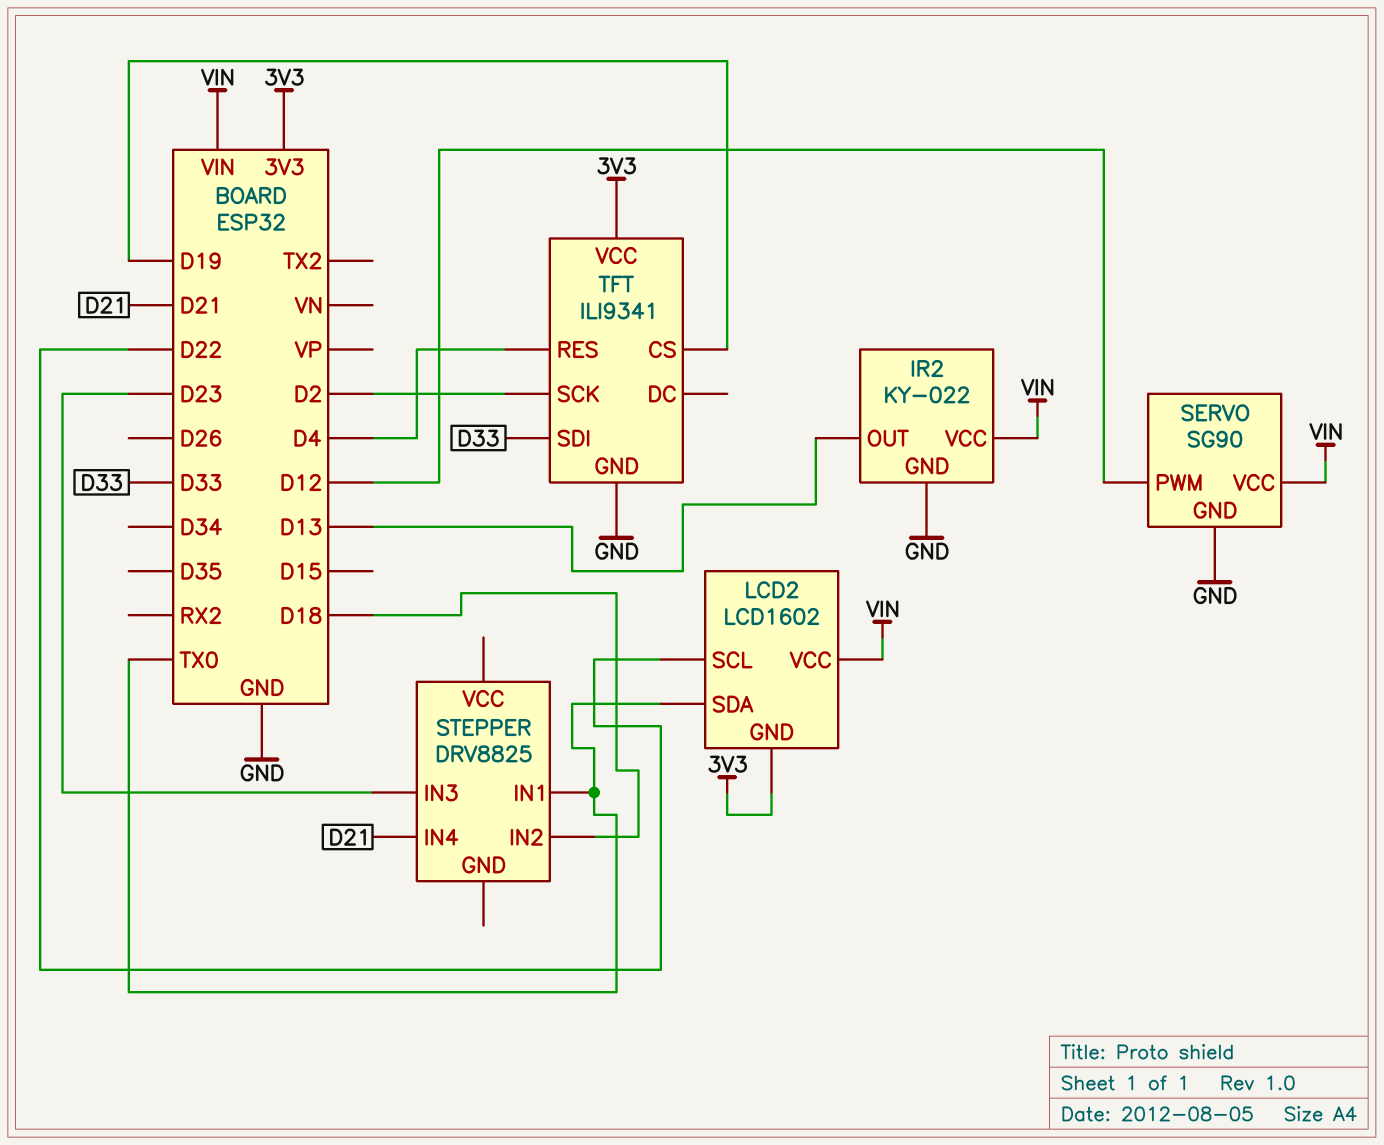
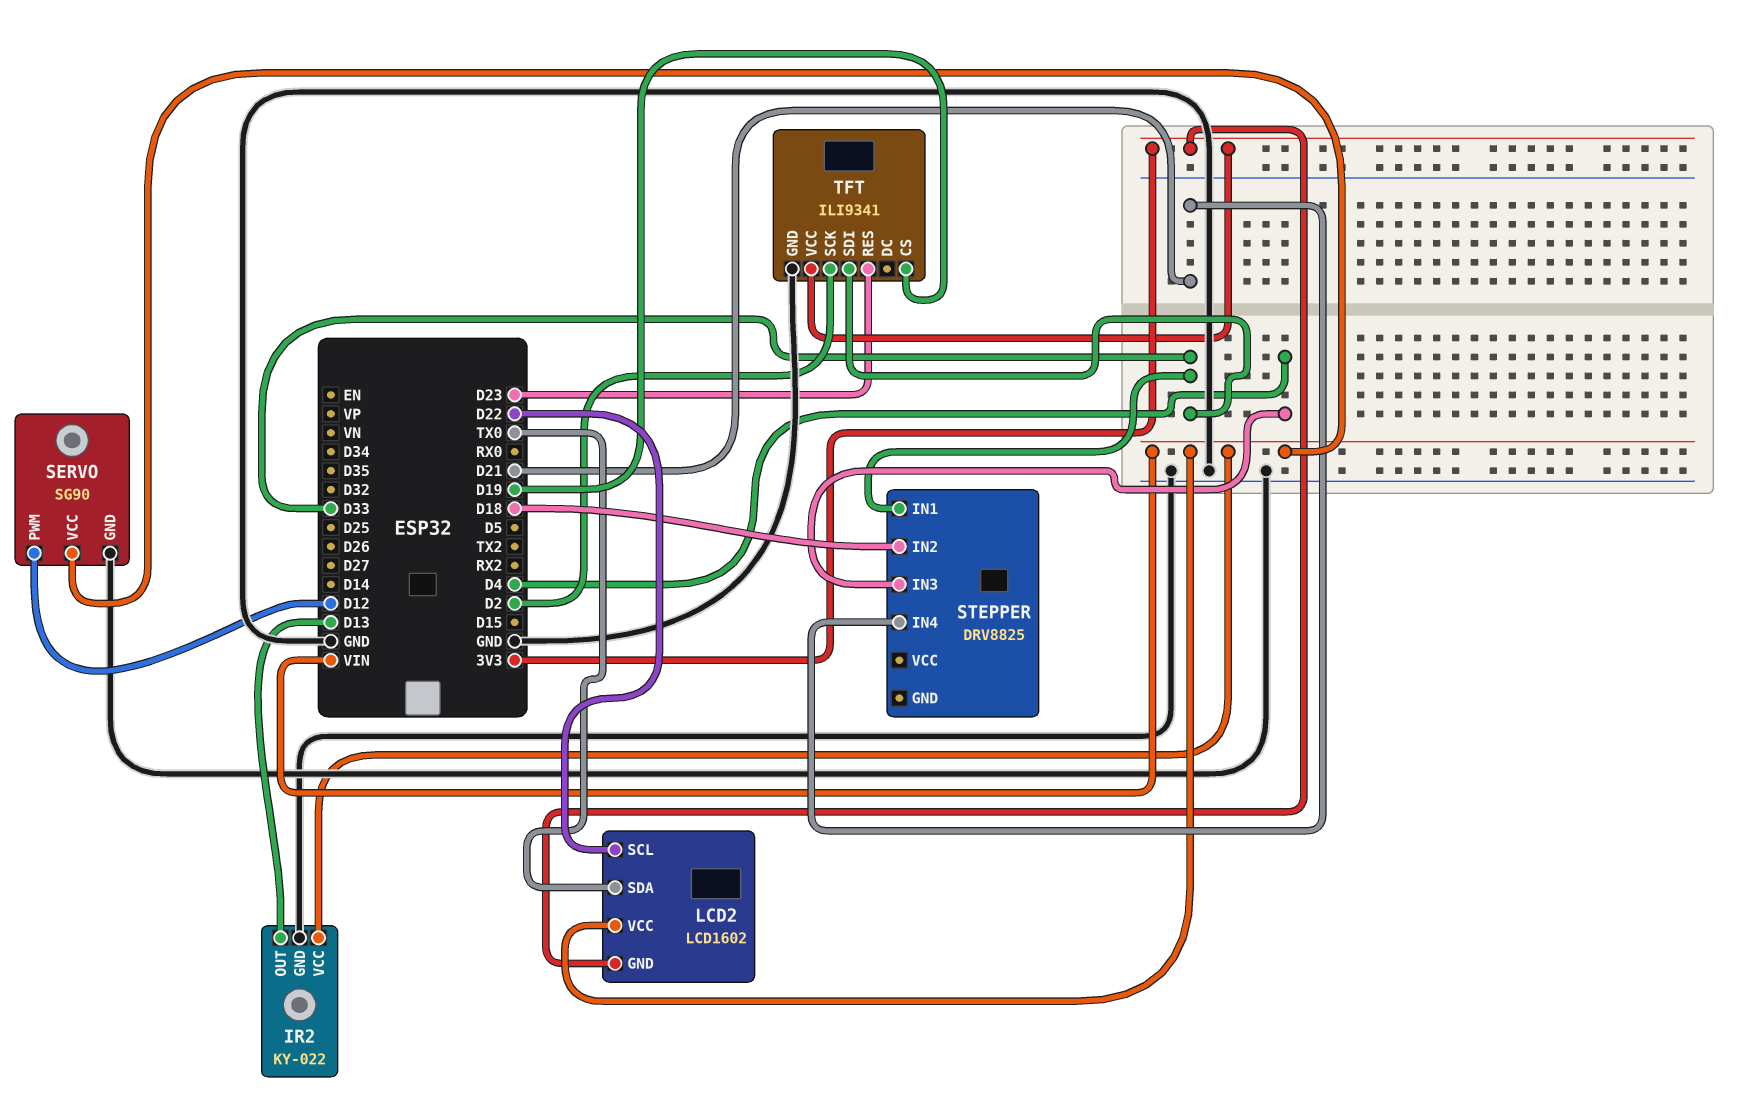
STEPPER pin IN1: TX0 -> D33
STEPPER pin IN3: D23 -> D4
TFT pin RES: D4 -> D23

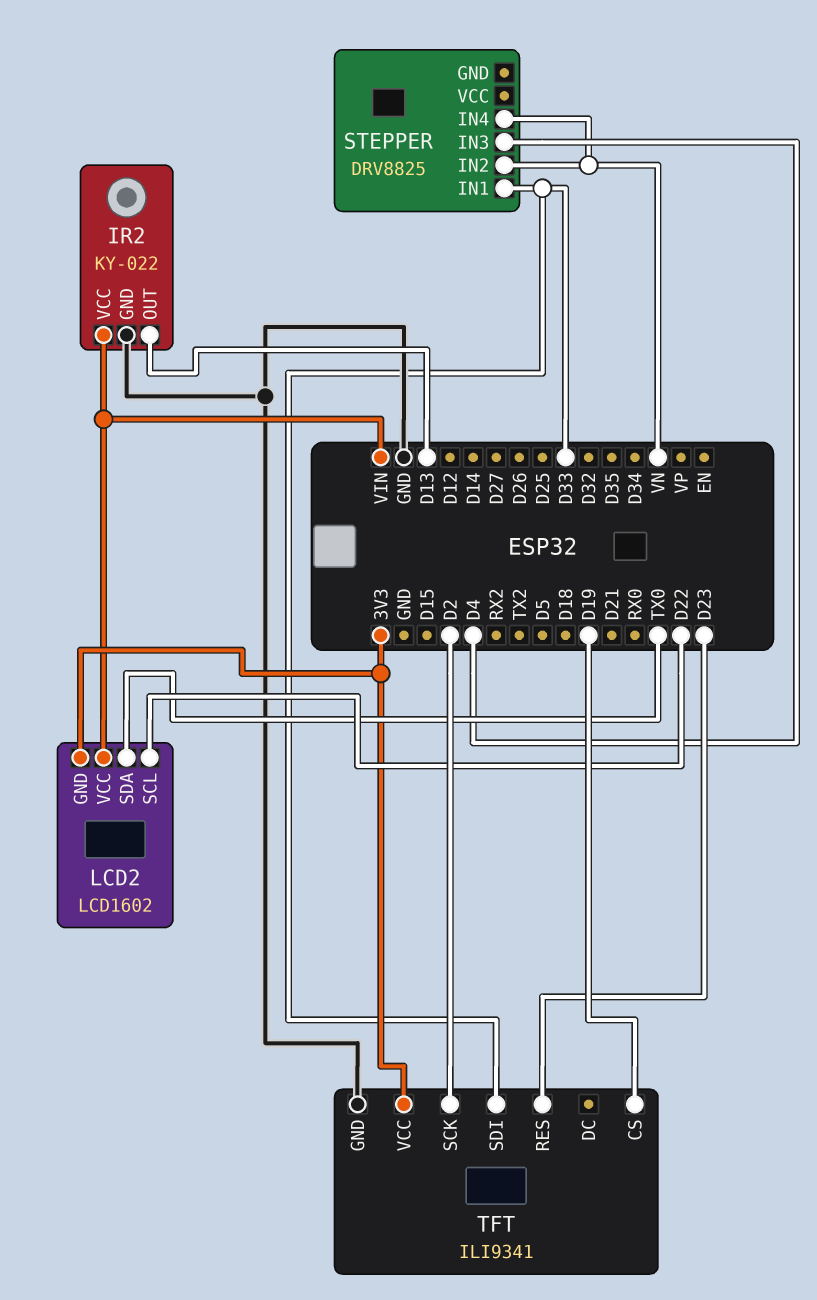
SERVO: SG90 -> none
SERVO pin GND: GND -> none
SERVO pin PWM: D12 -> none
SERVO pin VCC: VIN -> none
STEPPER pin IN2: D18 -> VN
STEPPER pin IN4: D21 -> VN

